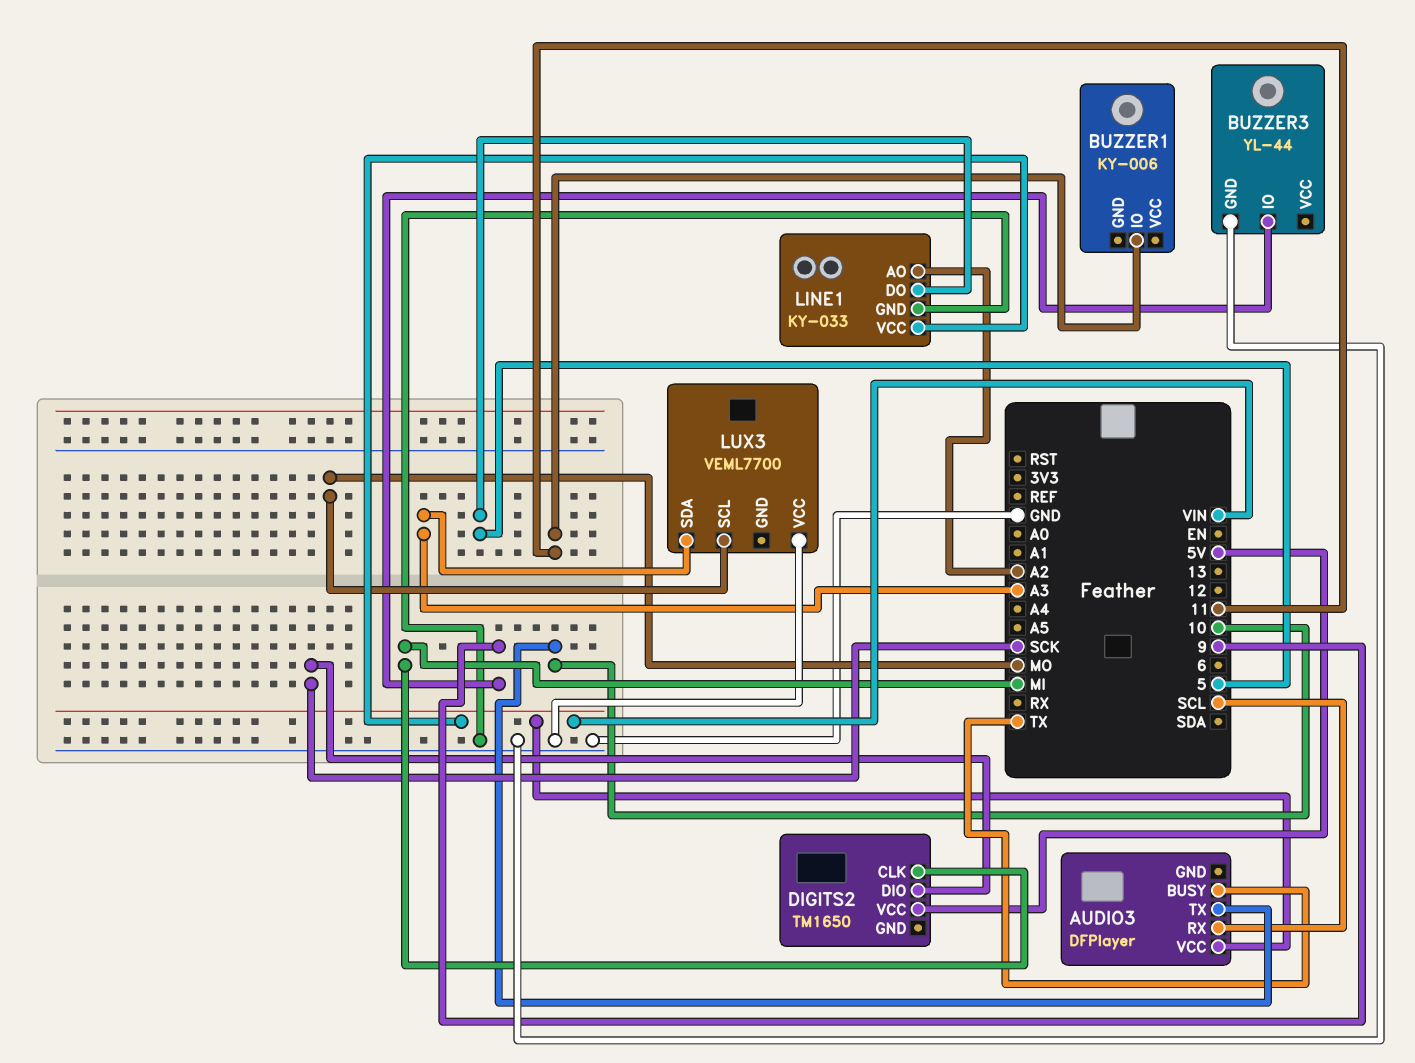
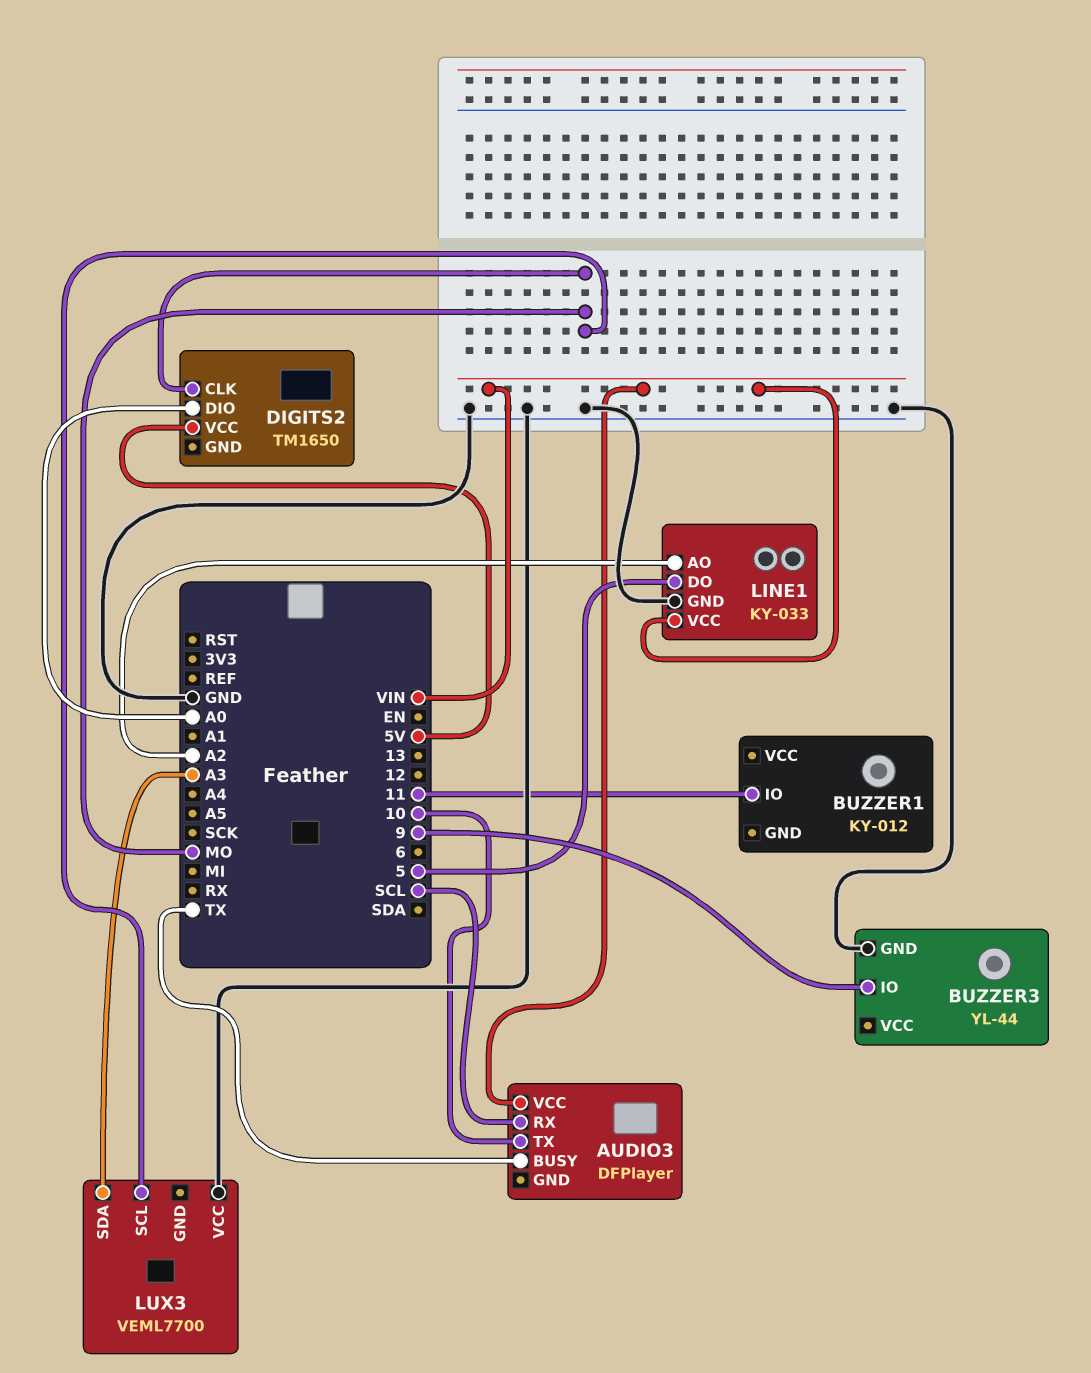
BUZZER1: KY-006 -> KY-012
DIGITS2 pin CLK: MI -> MO
DIGITS2 pin DIO: SCK -> A0

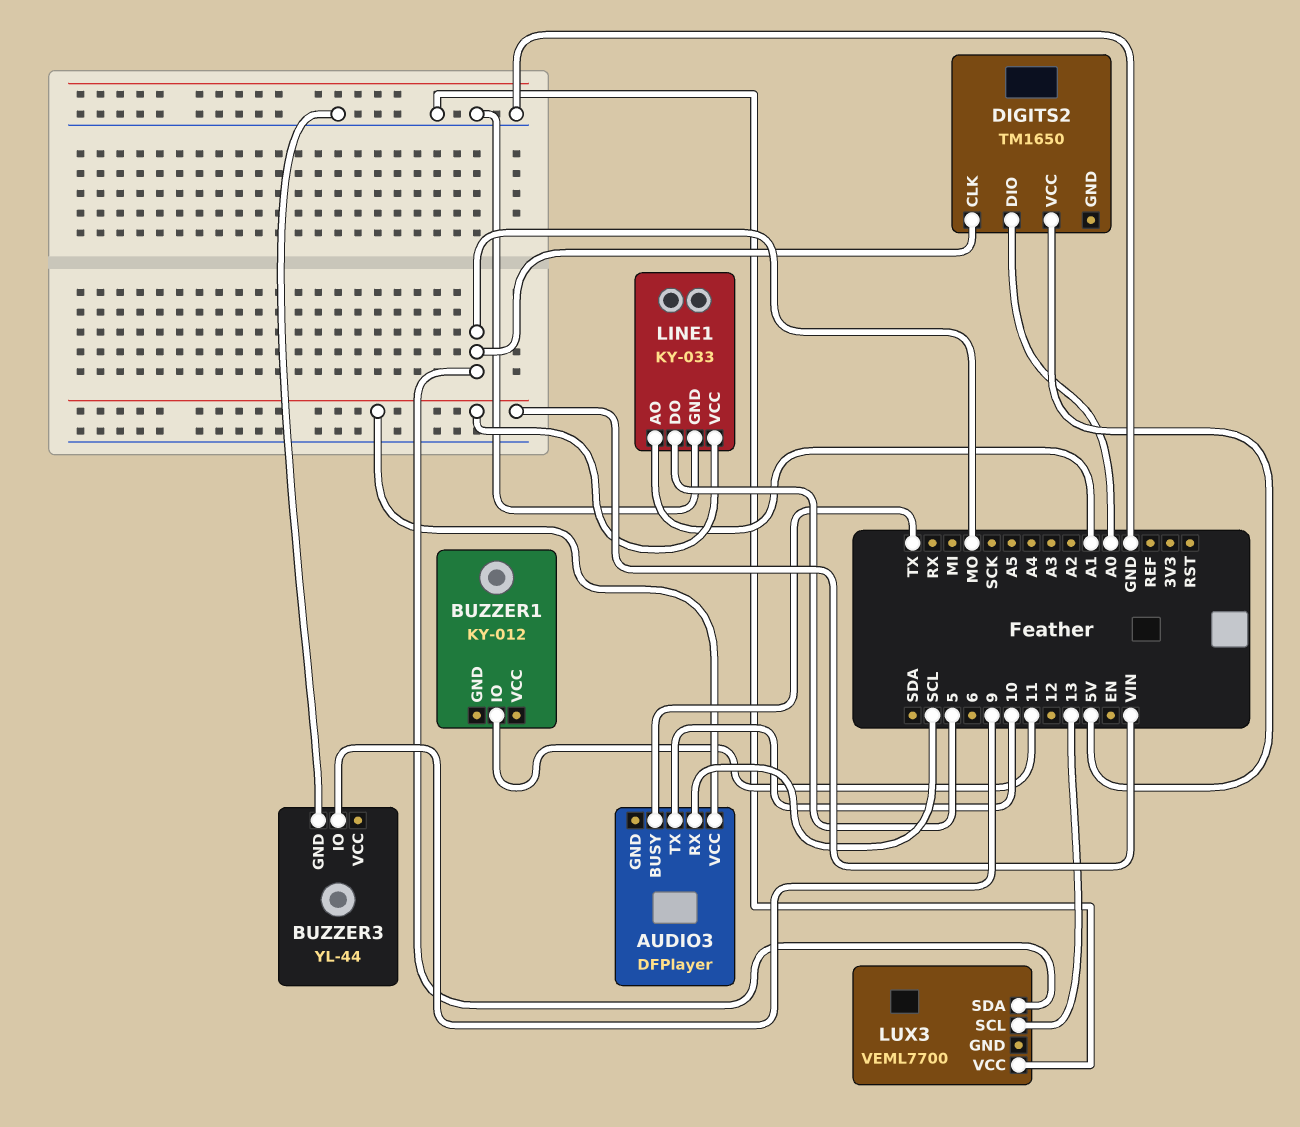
LINE1 pin AO: A2 -> A1
LUX3 pin SCL: MO -> 13
LUX3 pin SDA: A3 -> MO

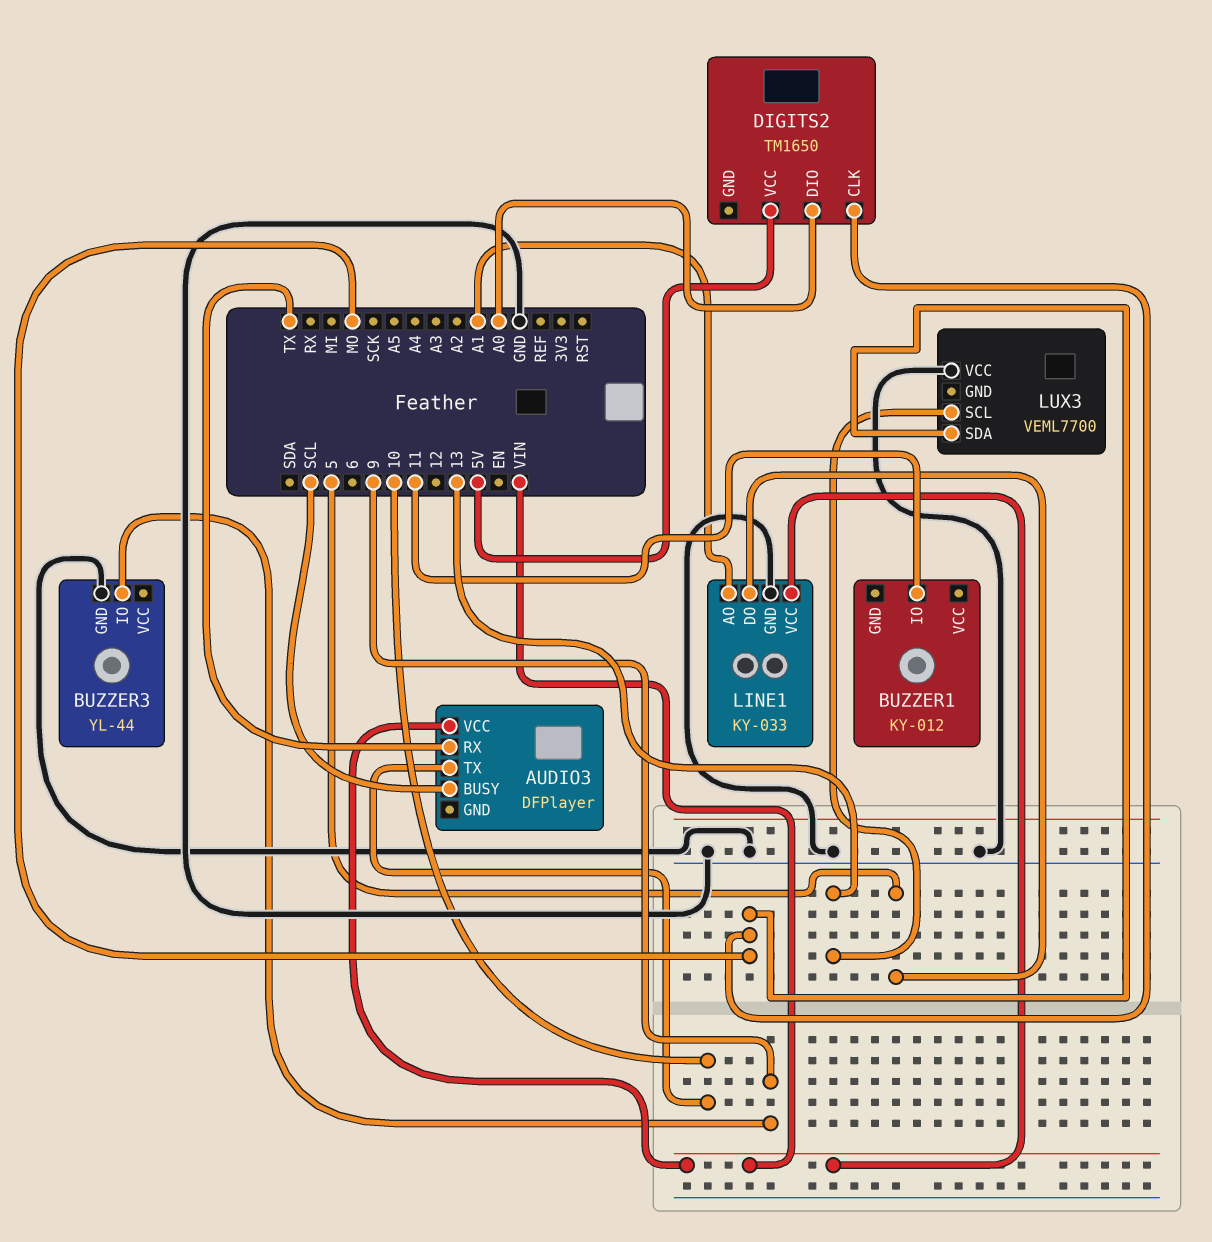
AUDIO3 pin BUSY: TX -> SCL
AUDIO3 pin RX: SCL -> TX

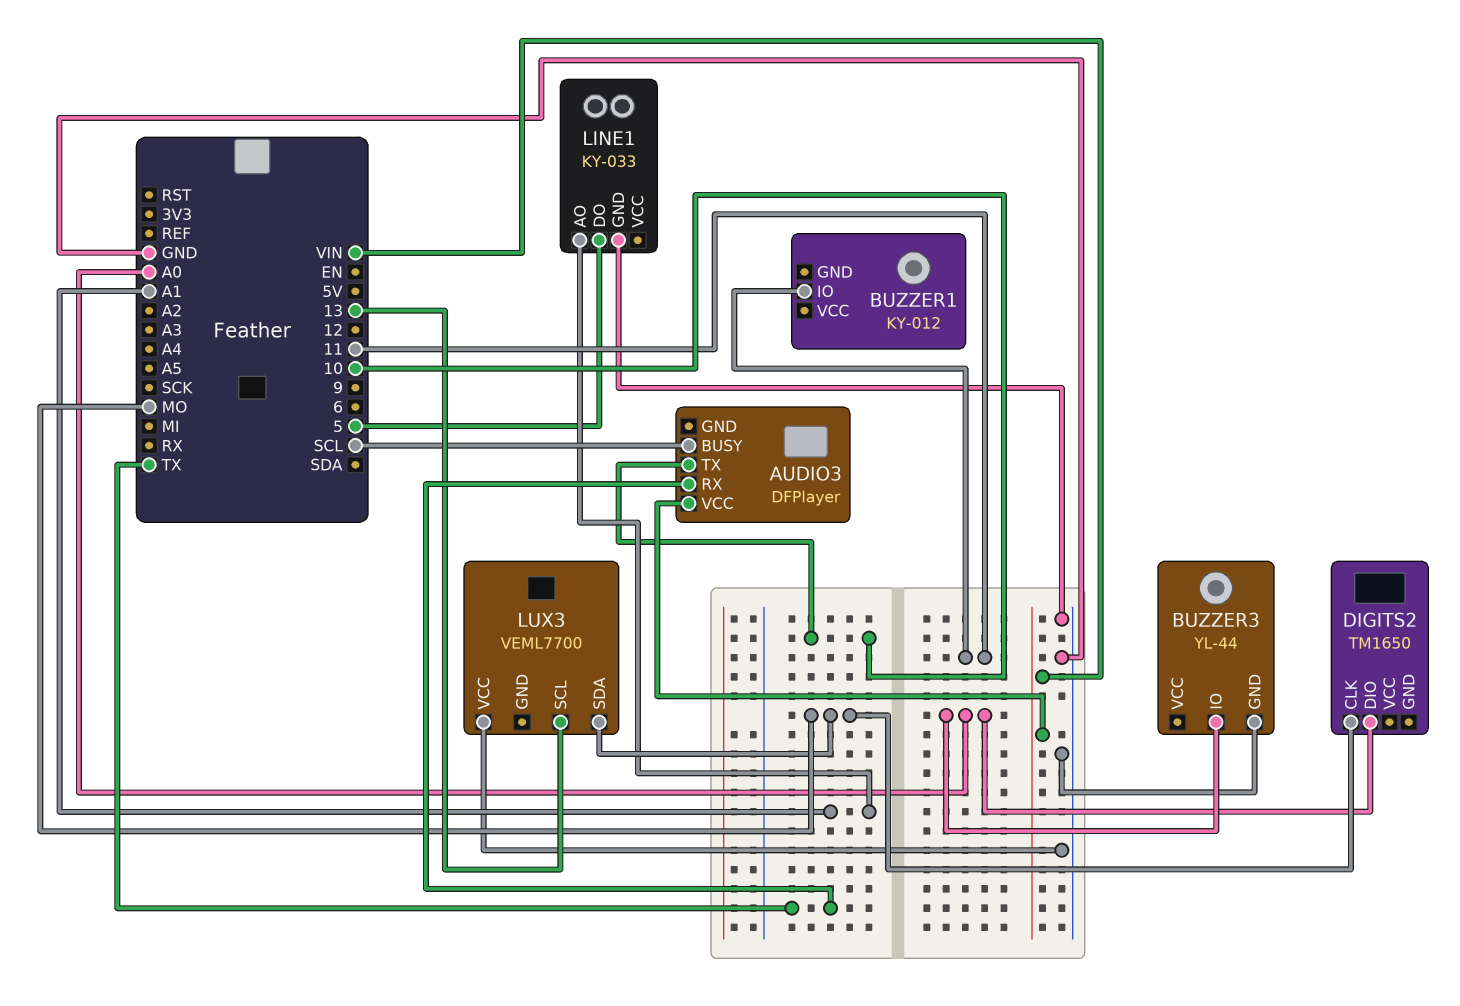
BUZZER3 pin IO: 9 -> A0
DIGITS2 pin VCC: 5V -> none
LINE1 pin VCC: VIN -> none

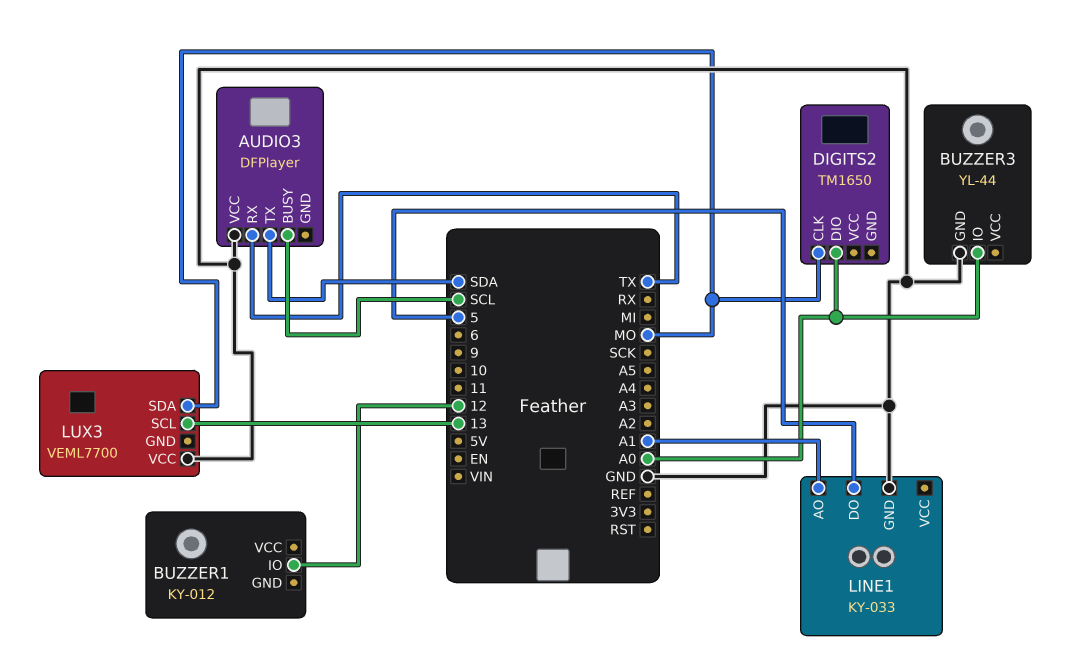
AUDIO3 pin TX: 10 -> SDA
AUDIO3 pin VCC: VIN -> GND
BUZZER1 pin IO: 11 -> 12

